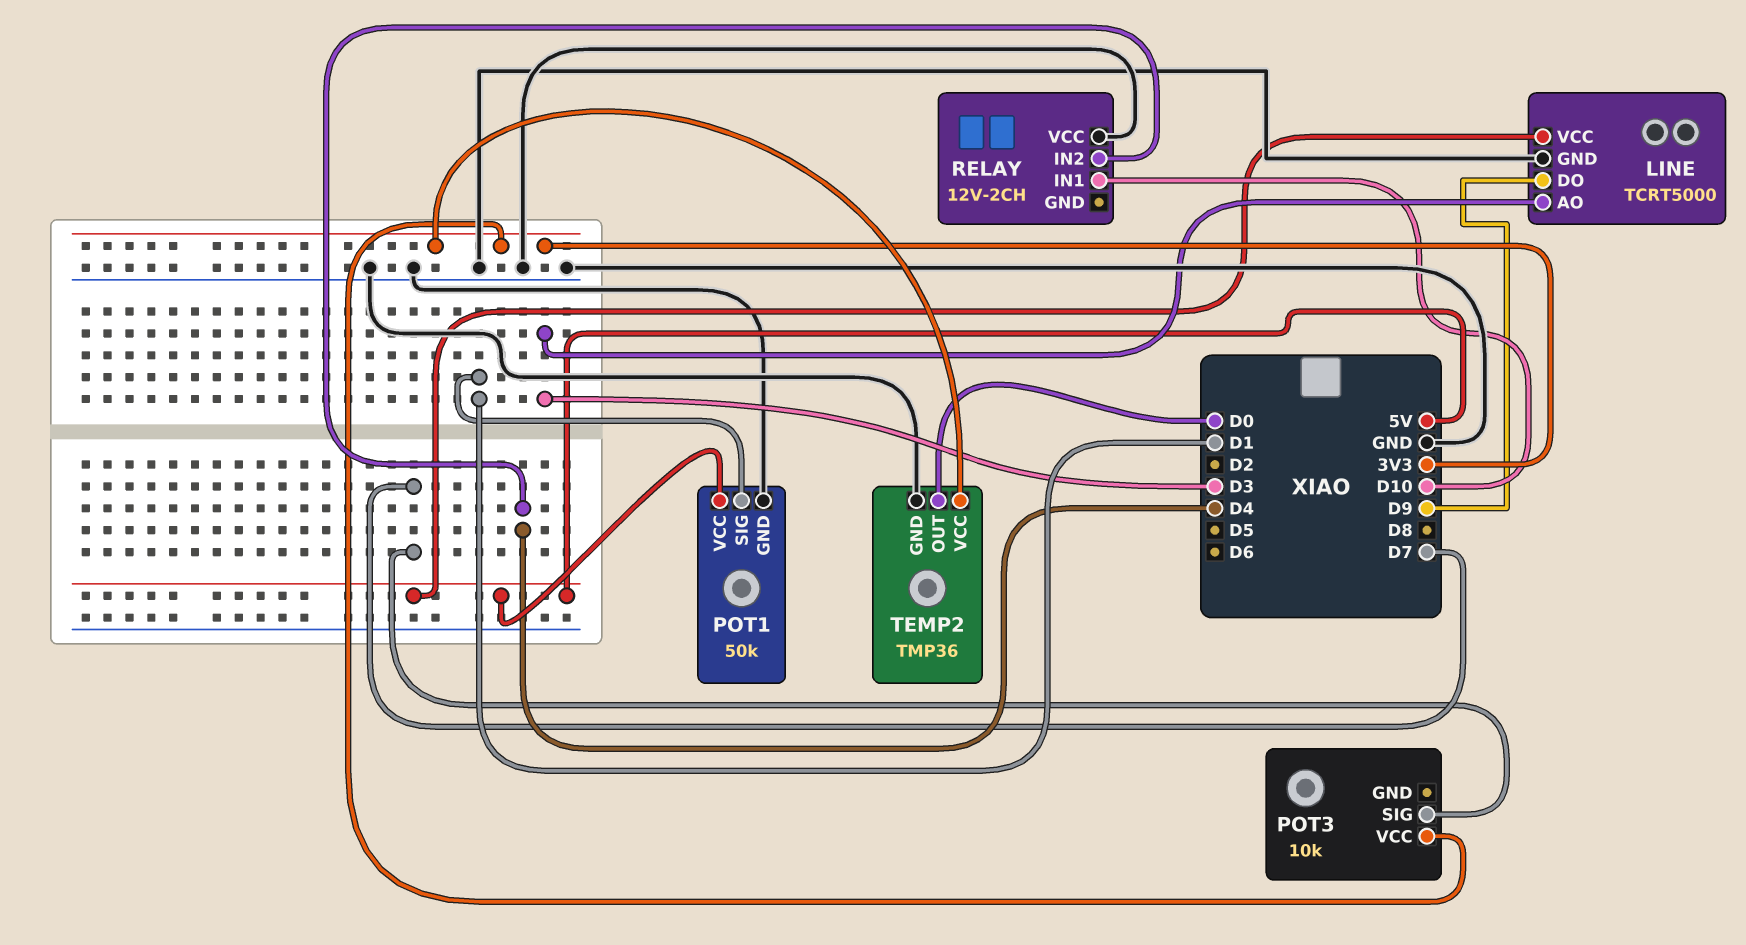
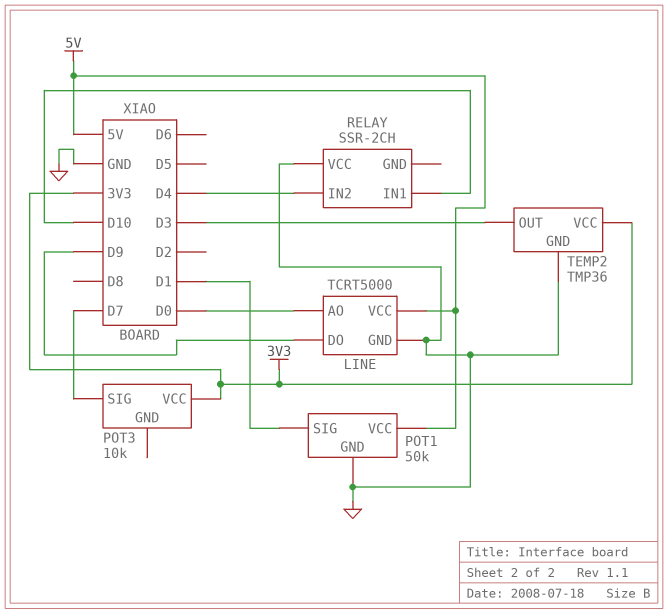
LINE pin AO: D3 -> D0
RELAY: 12V-2CH -> SSR-2CH
TEMP2 pin OUT: D0 -> D3

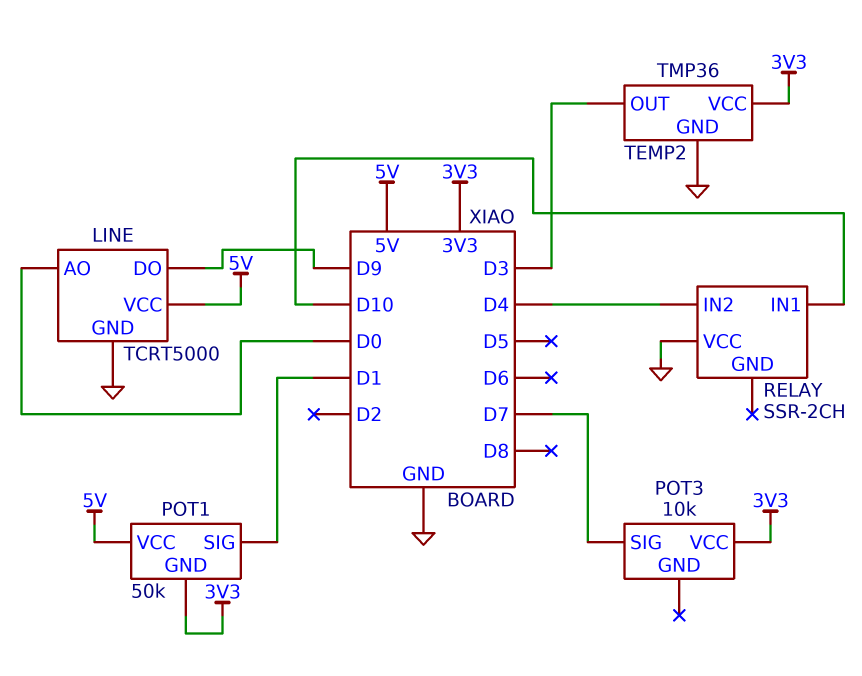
POT1 pin GND: GND -> 3V3

